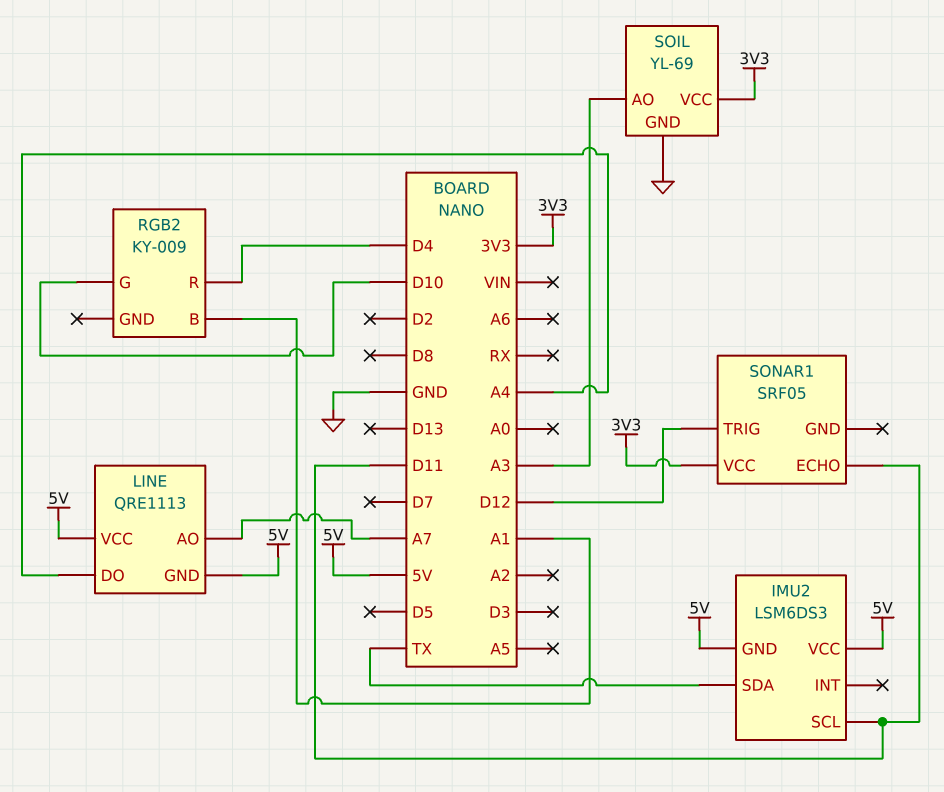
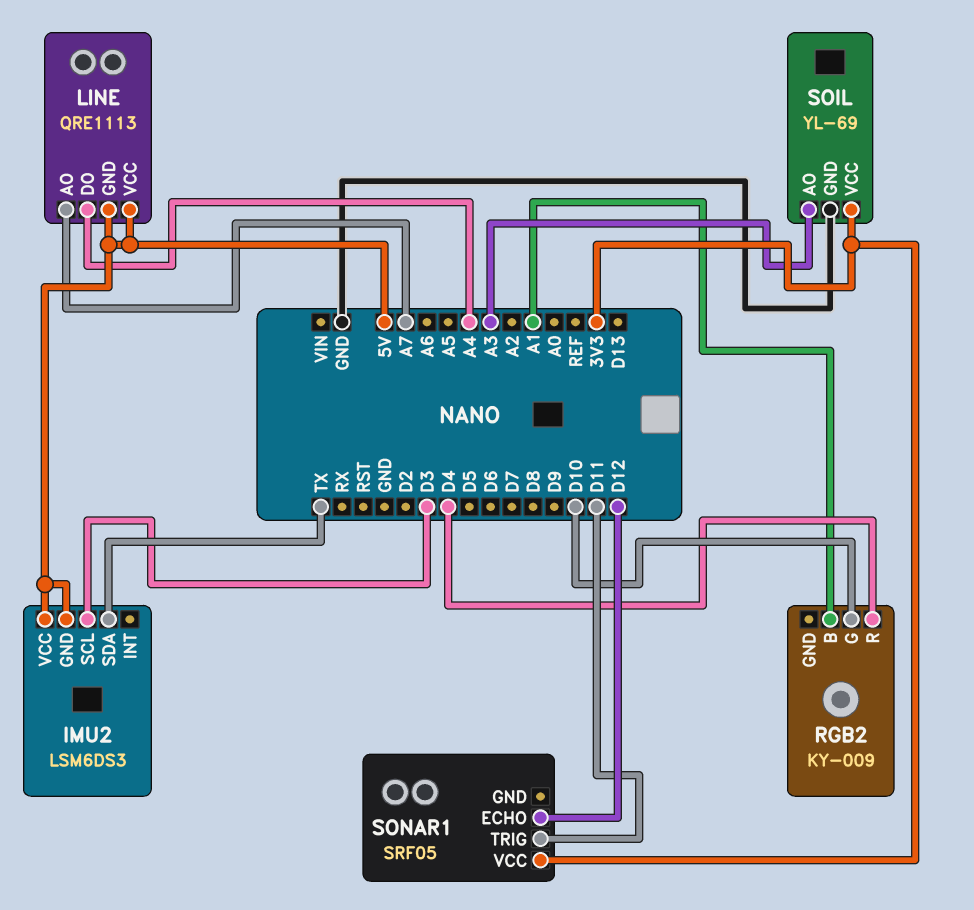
IMU2 pin SCL: D11 -> D3
SONAR1 pin ECHO: D11 -> D12
SONAR1 pin TRIG: D12 -> D11

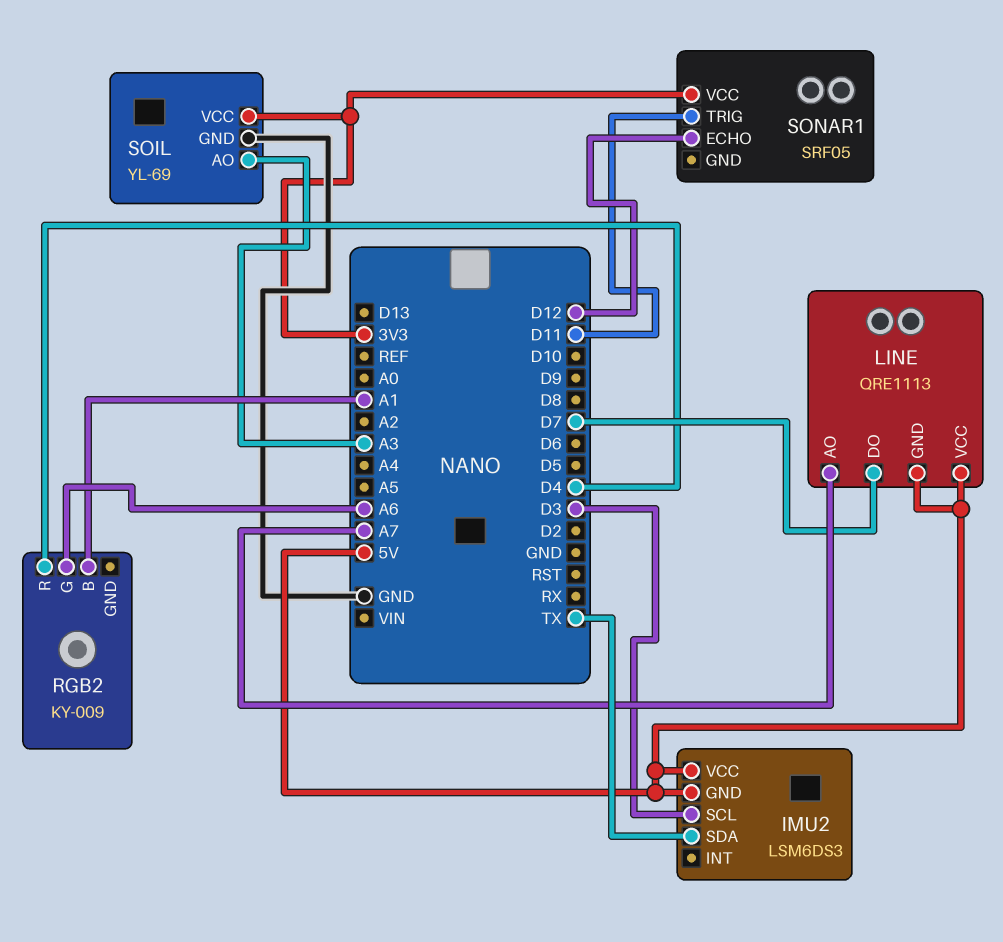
LINE pin DO: A4 -> D7
RGB2 pin G: D10 -> A6

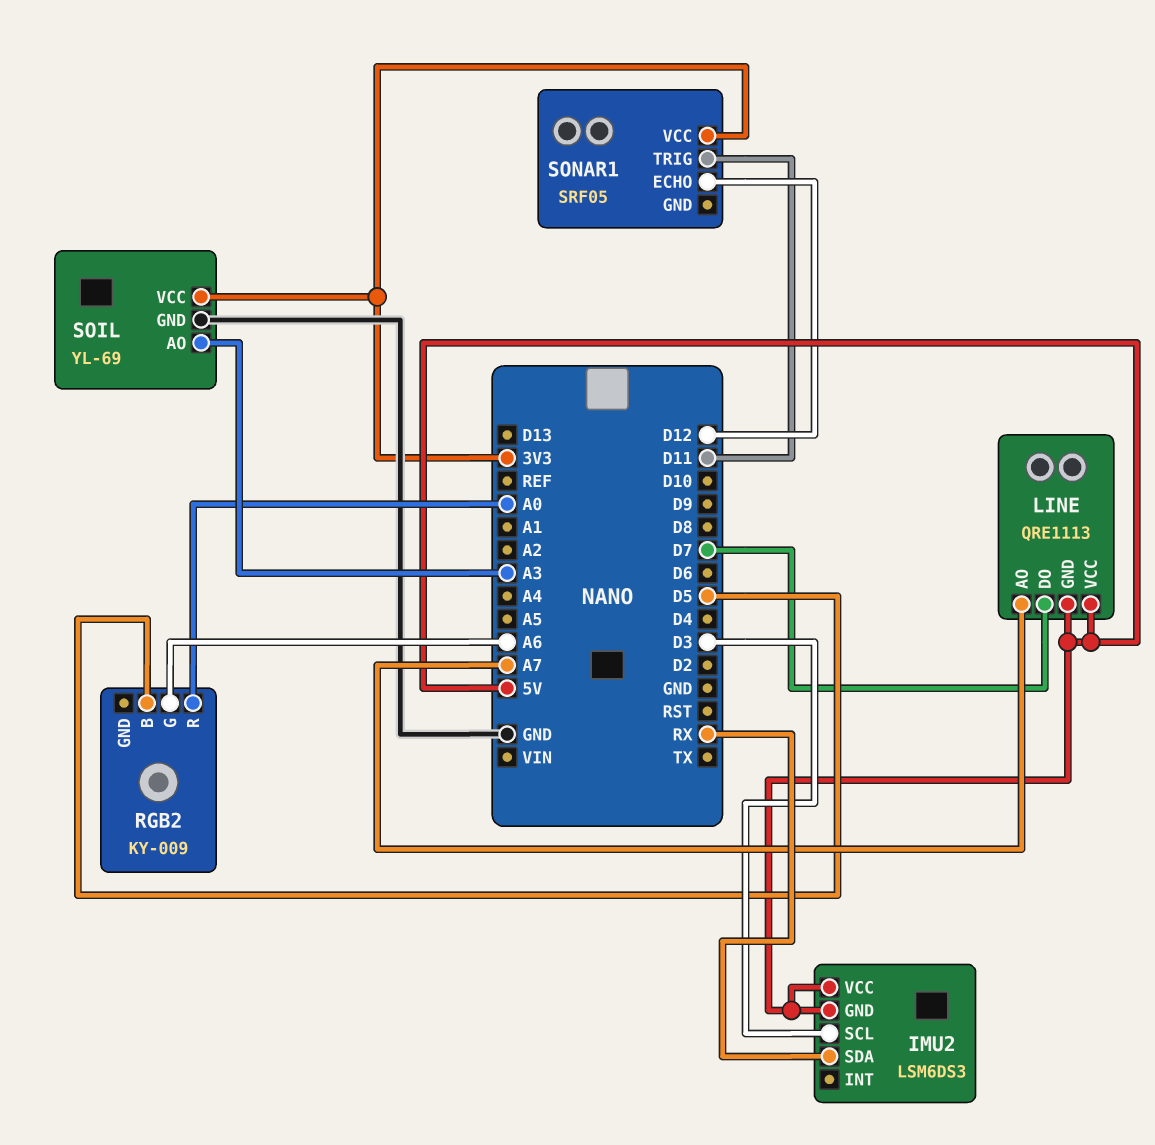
IMU2 pin SDA: TX -> RX
RGB2 pin B: A1 -> D5
RGB2 pin R: D4 -> A0

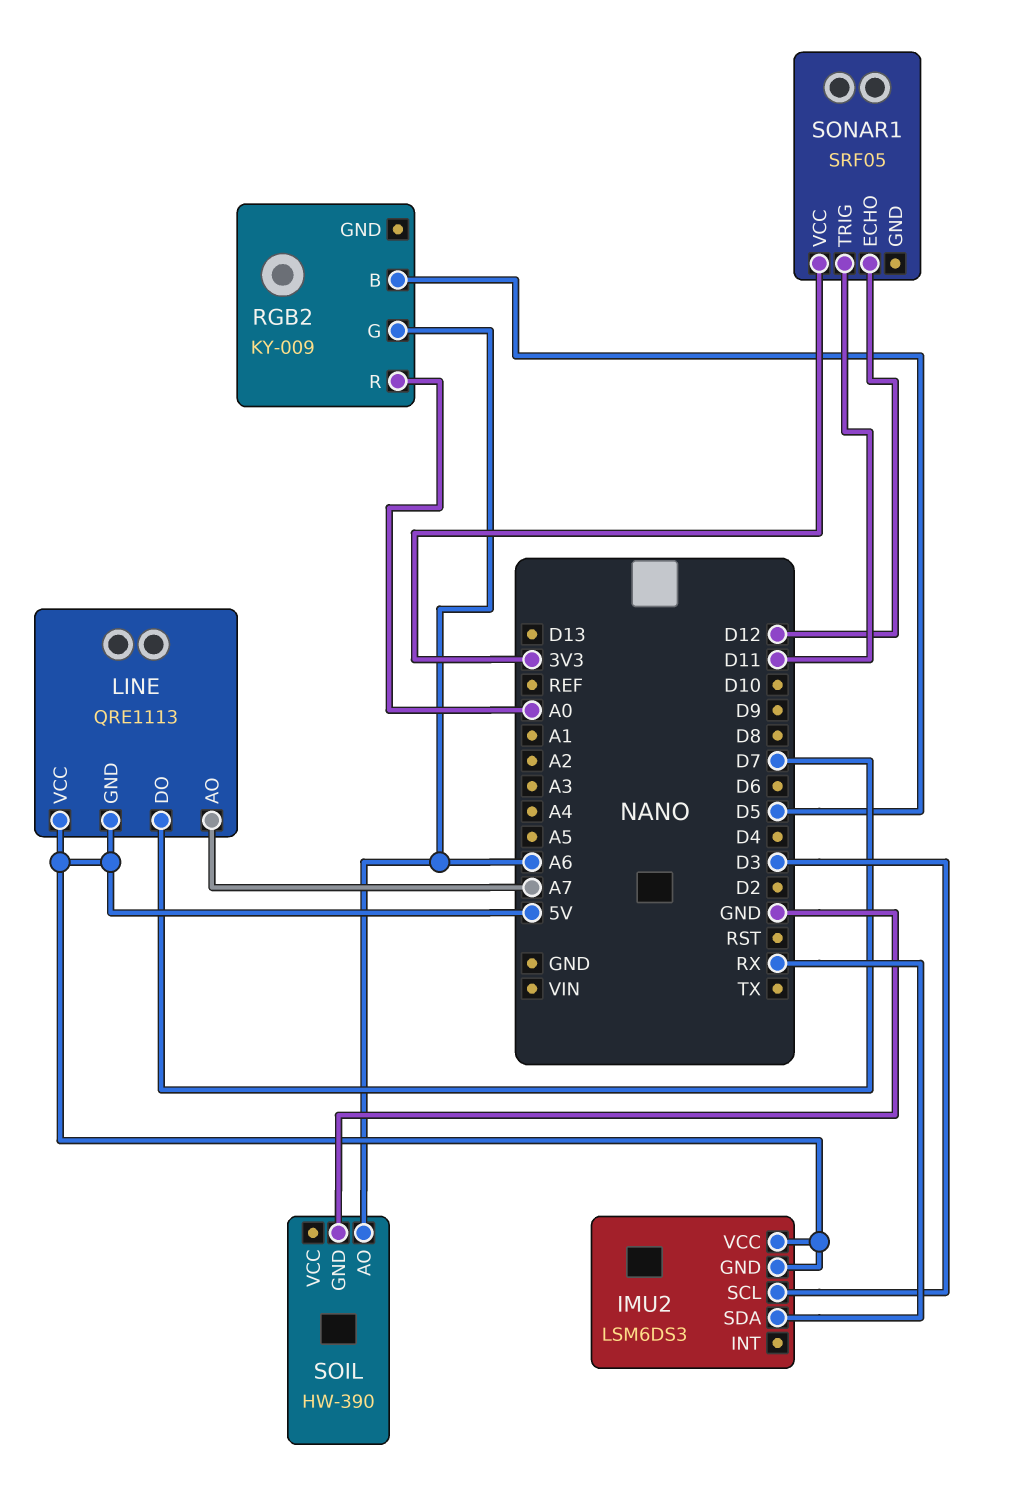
SOIL: YL-69 -> HW-390
SOIL pin AO: A3 -> A6
SOIL pin VCC: 3V3 -> none

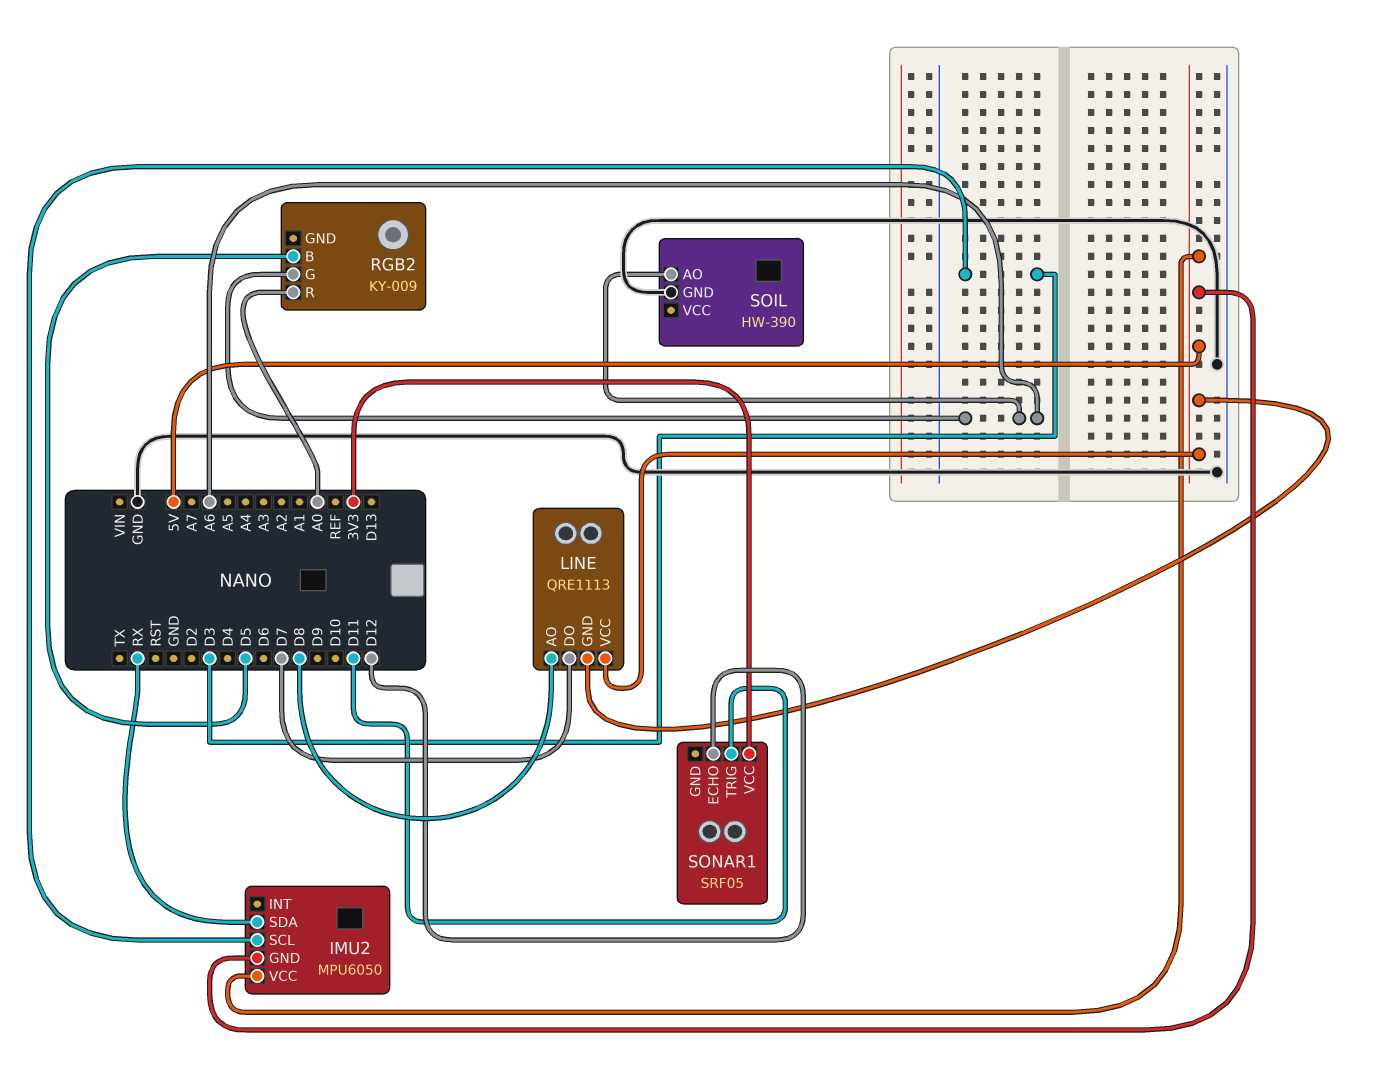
IMU2: LSM6DS3 -> MPU6050
LINE pin AO: A7 -> D8

